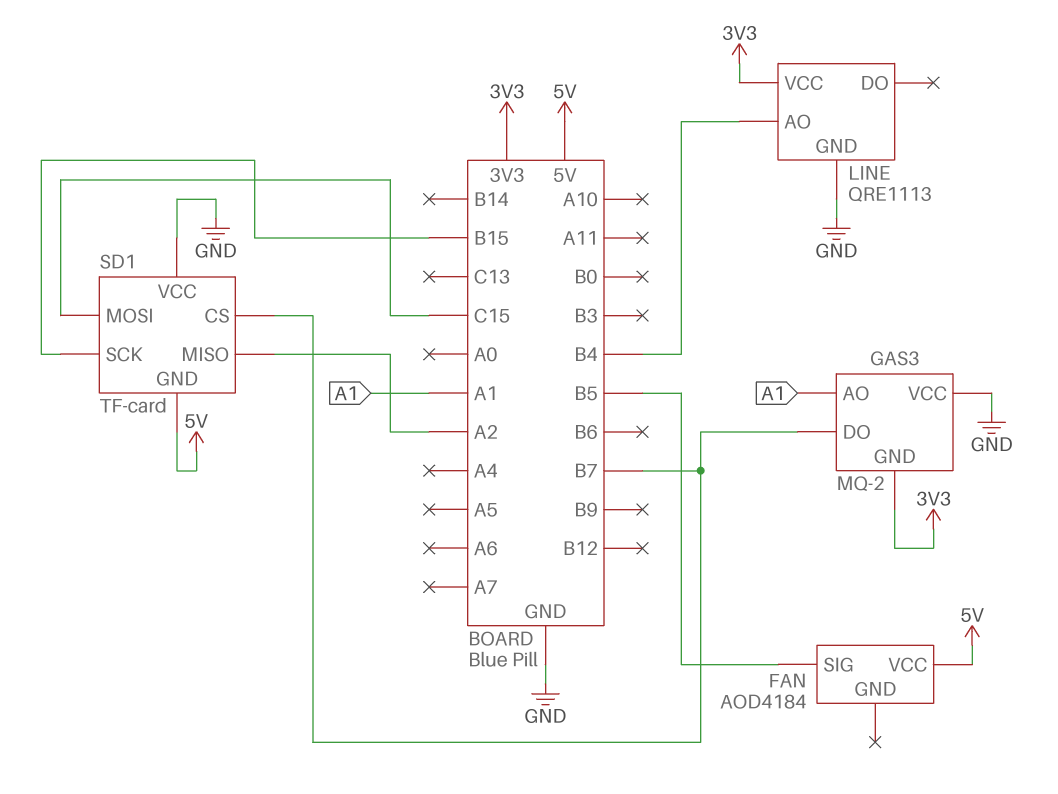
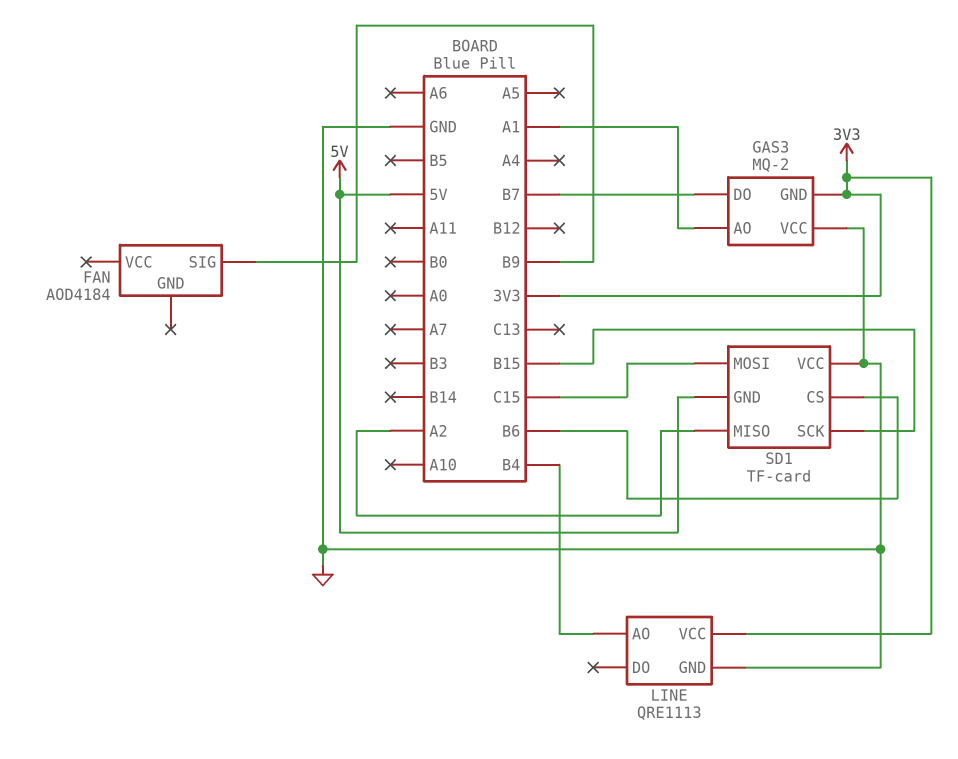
FAN pin SIG: B5 -> B9
FAN pin VCC: 5V -> none
SD1 pin CS: B7 -> B6

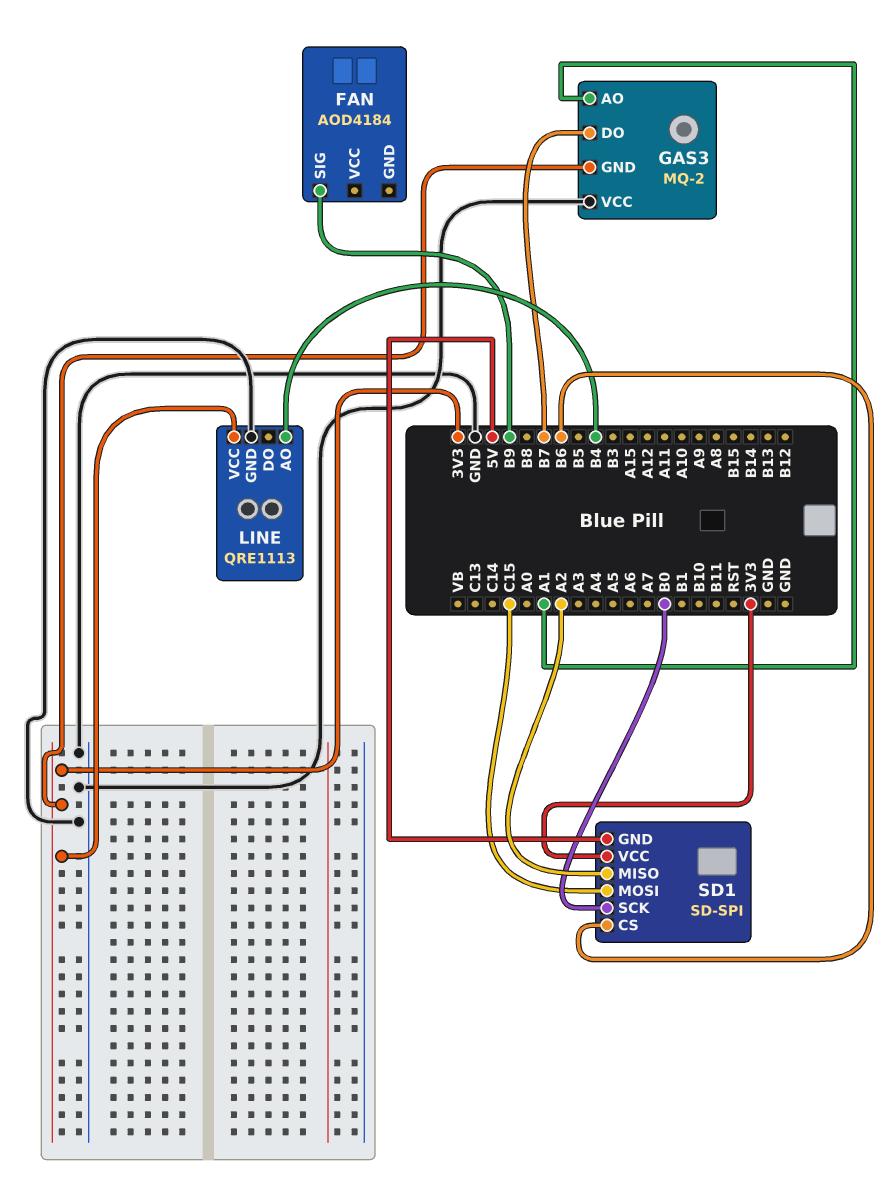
SD1: TF-card -> SD-SPI
SD1 pin SCK: B15 -> B0
SD1 pin VCC: GND -> 3V3

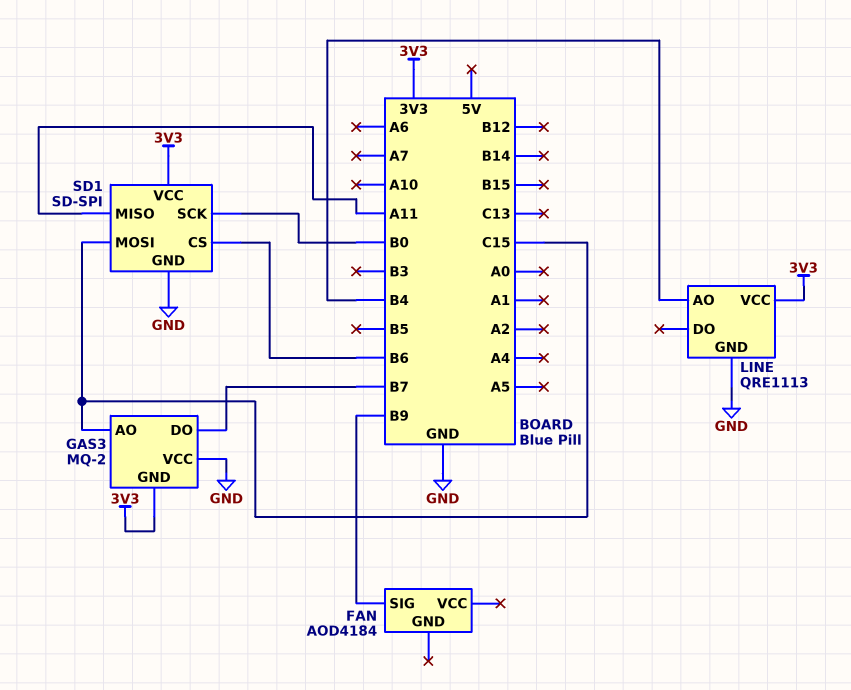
GAS3 pin AO: A1 -> C15
SD1 pin GND: 5V -> GND
SD1 pin MISO: A2 -> A11

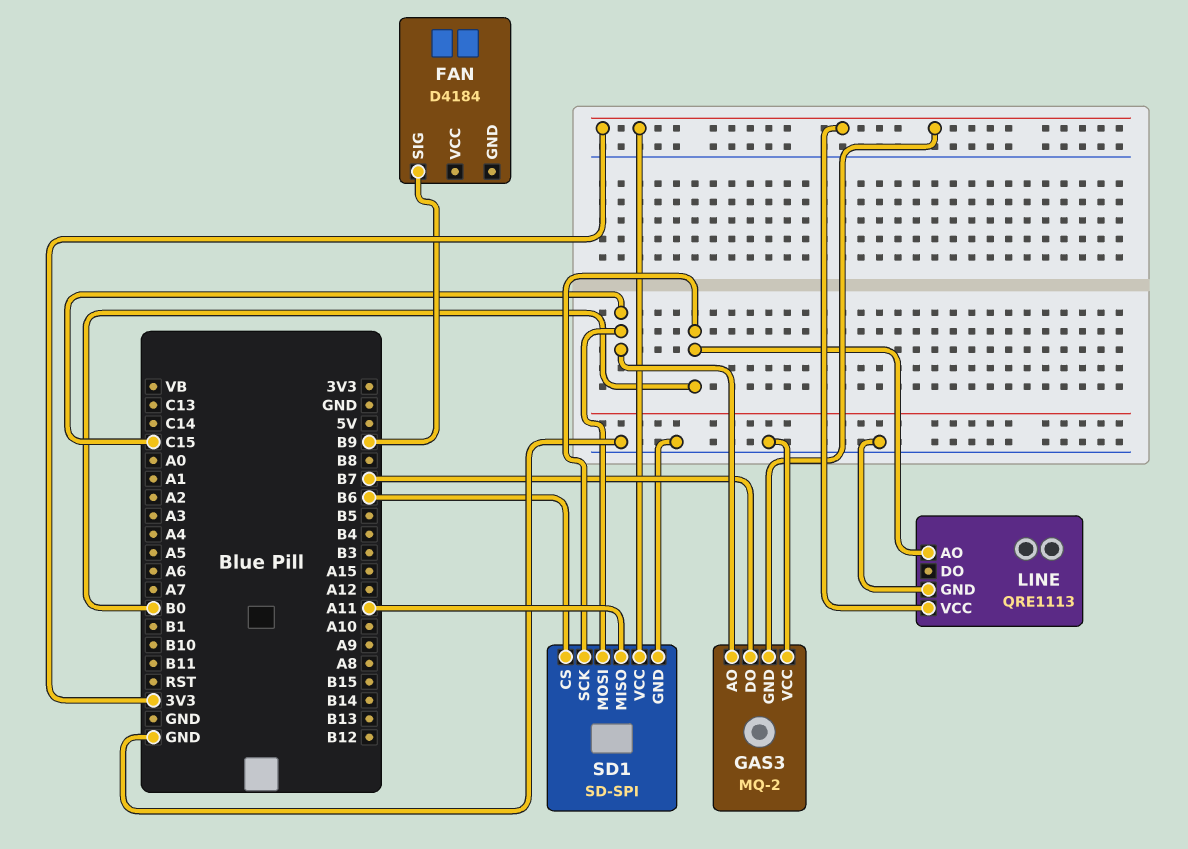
FAN: AOD4184 -> D4184
LINE pin AO: B4 -> B0

